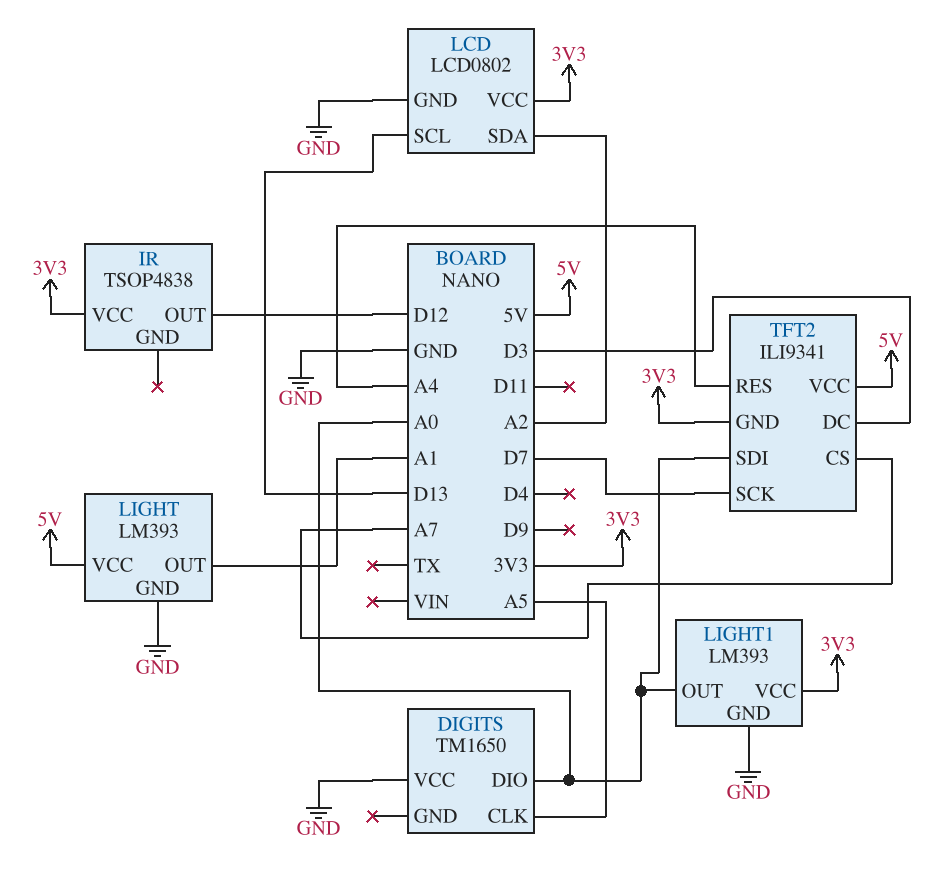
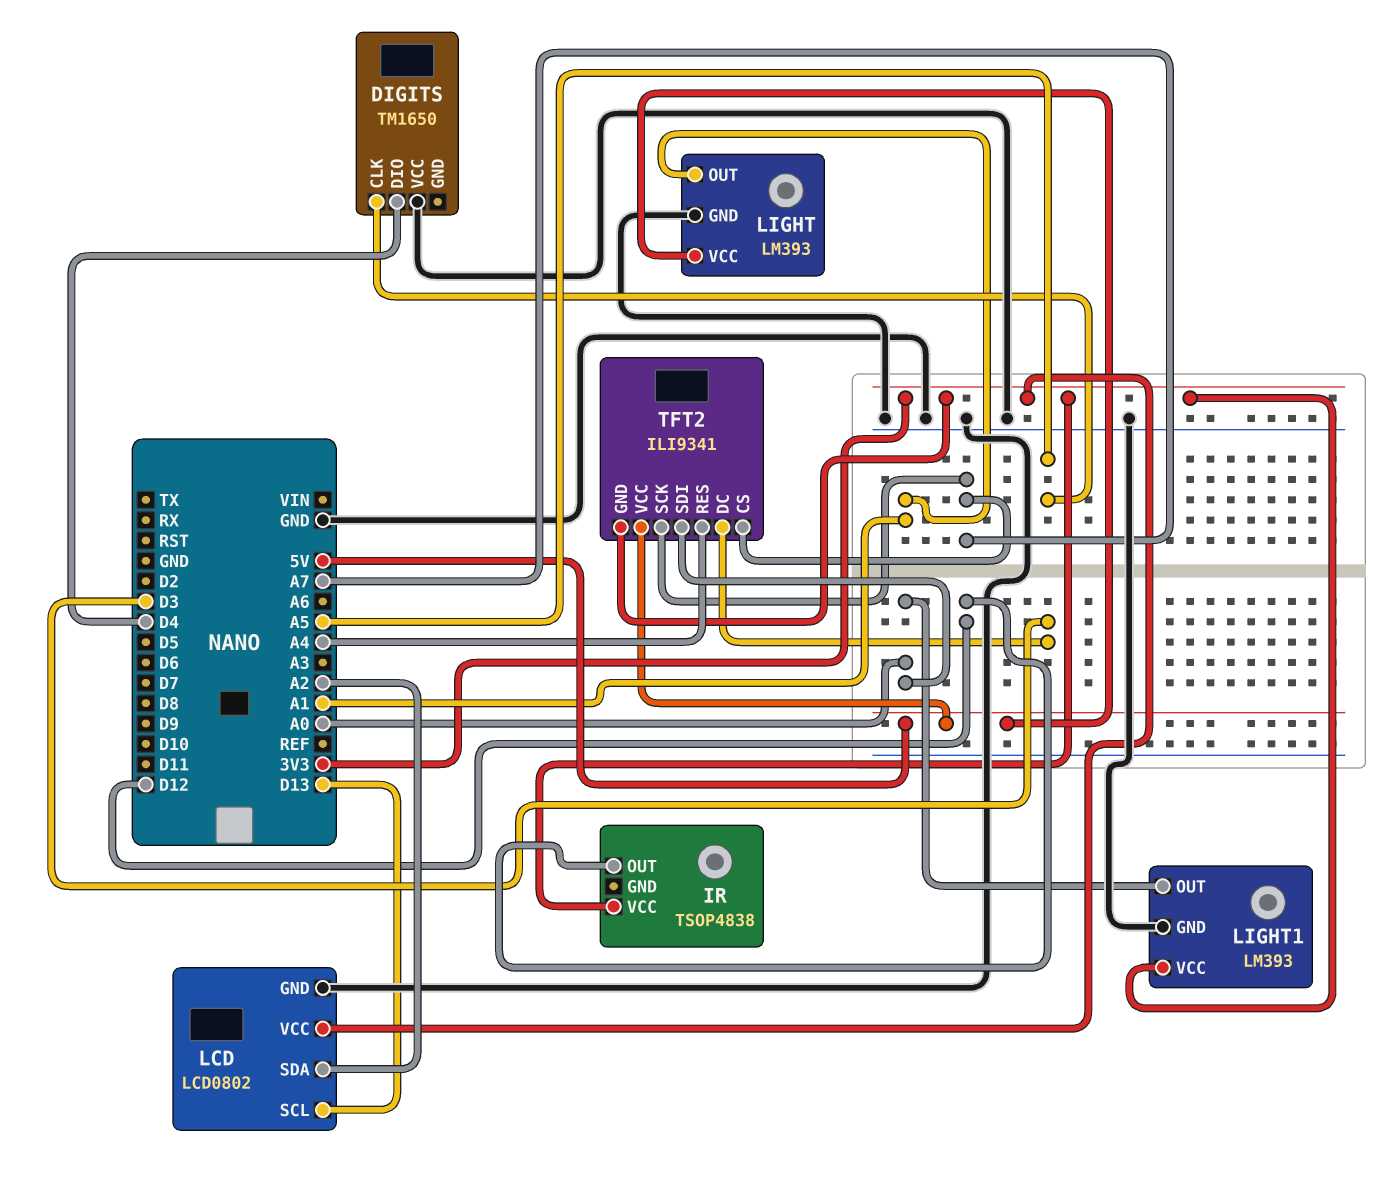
DIGITS pin DIO: A0 -> D4
TFT2 pin SCK: D7 -> A7

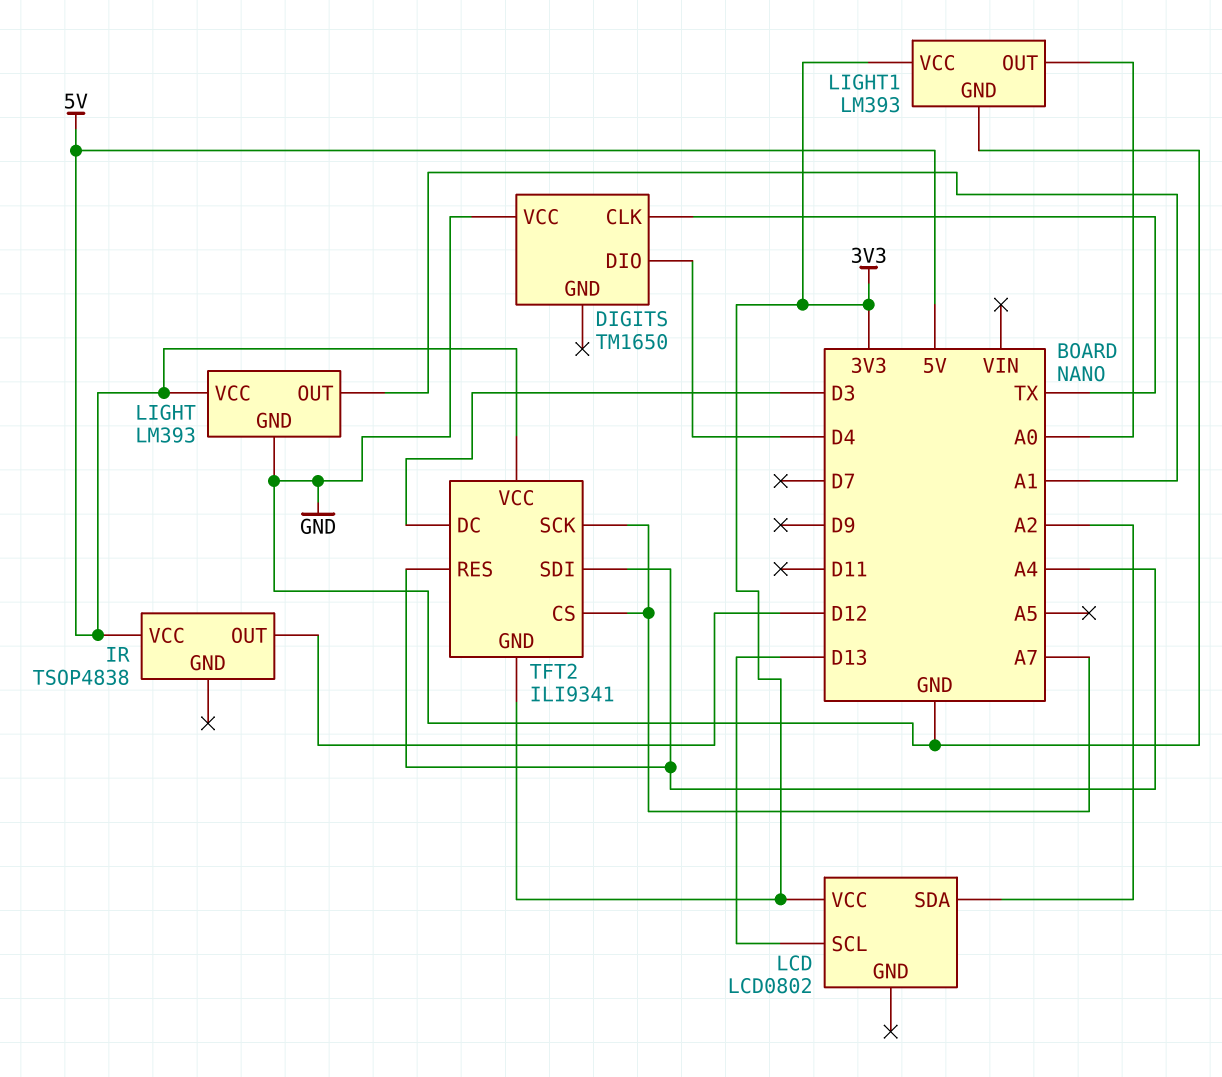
DIGITS pin CLK: A5 -> TX
IR pin VCC: 3V3 -> 5V
LCD pin GND: GND -> none
TFT2 pin SDI: A0 -> A4

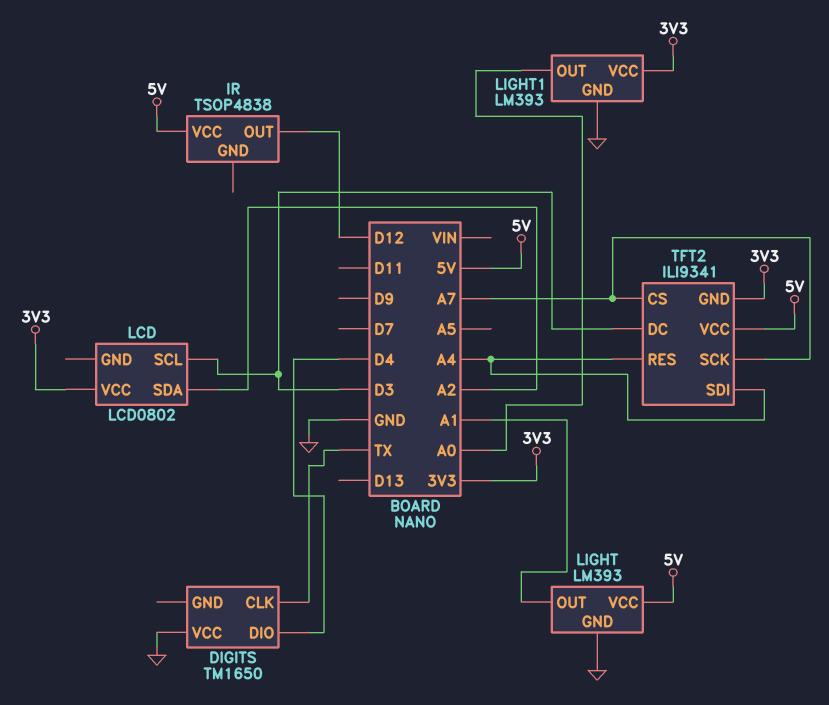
LCD pin SCL: D13 -> D3

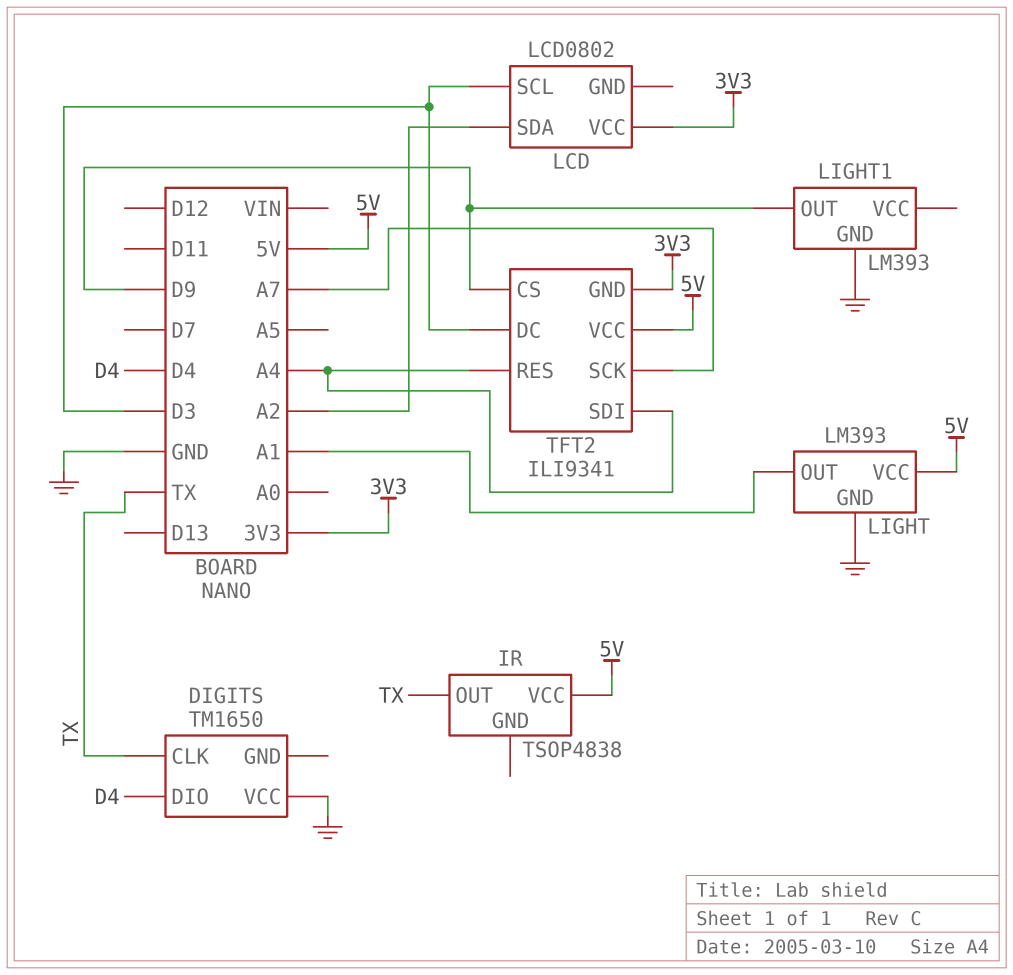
IR pin OUT: D12 -> TX
LIGHT1 pin OUT: A0 -> D9
LIGHT1 pin VCC: 3V3 -> none
TFT2 pin CS: A7 -> D9

